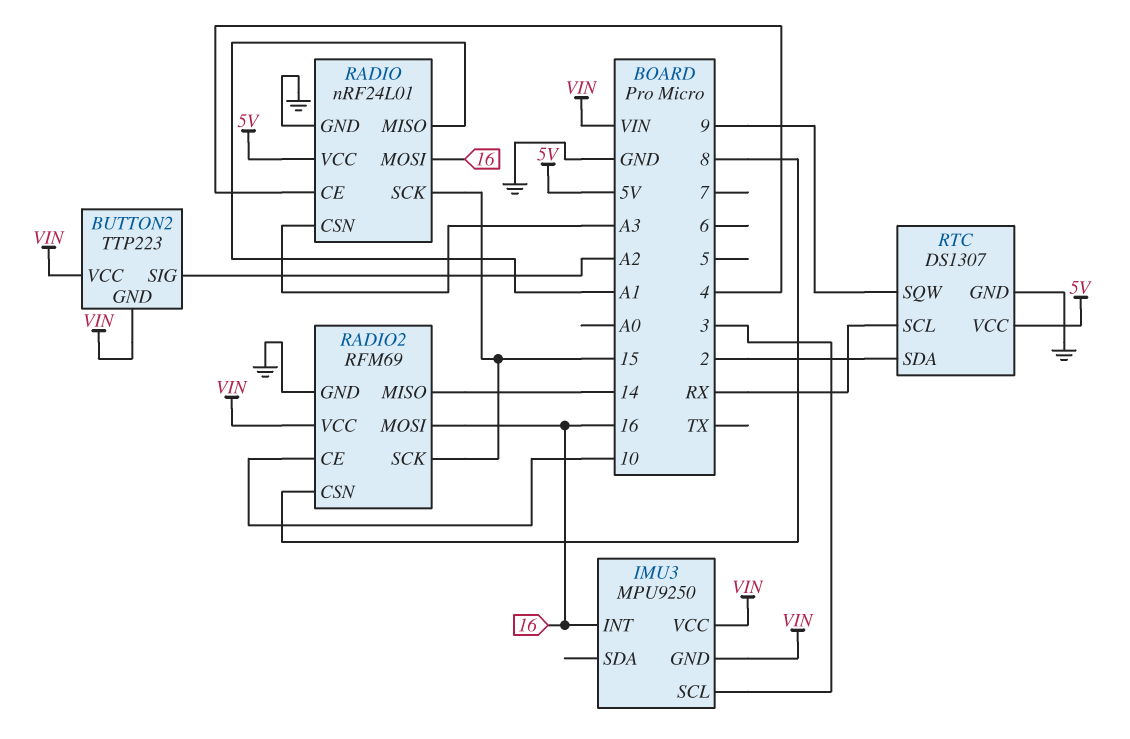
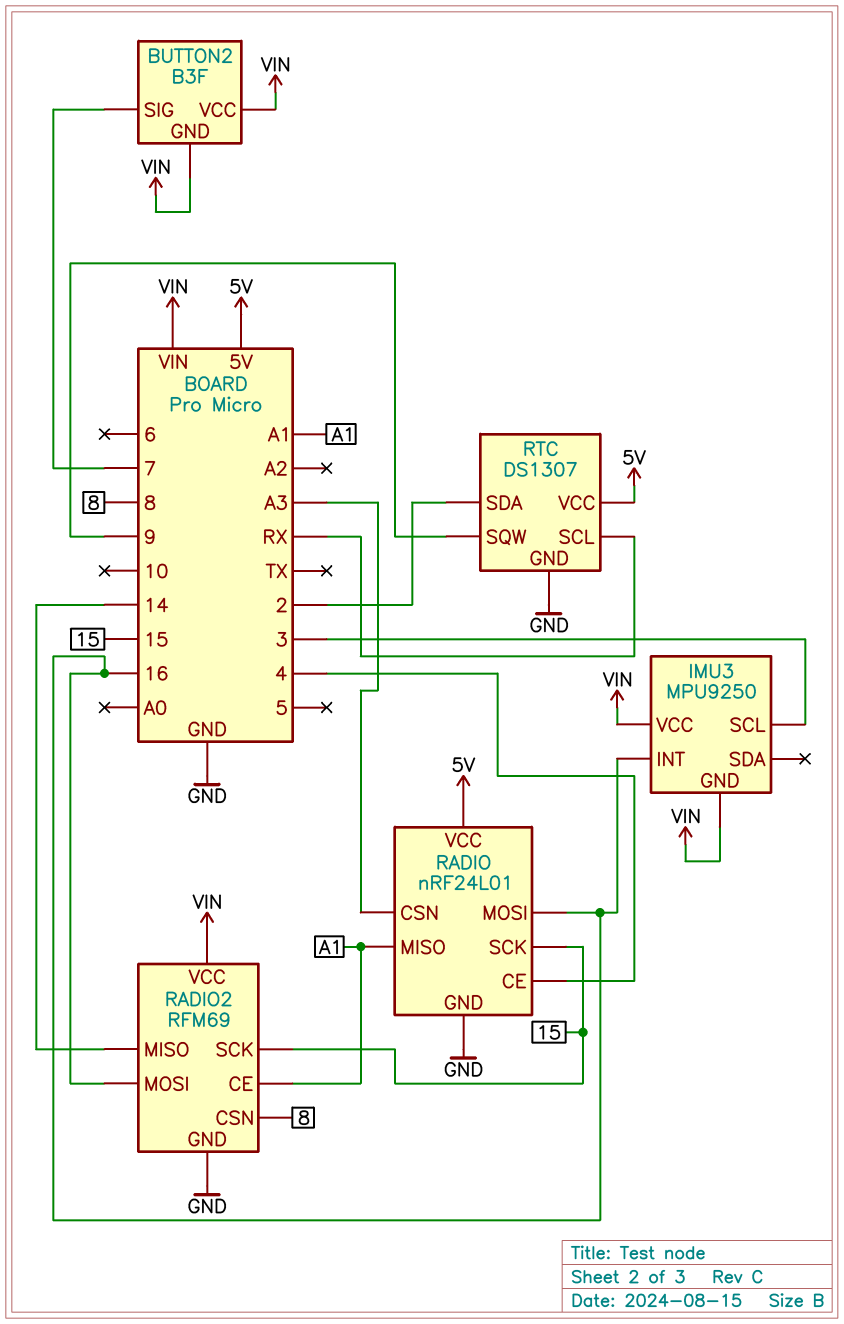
BUTTON2: TTP223 -> B3F
BUTTON2 pin SIG: A2 -> 7
RADIO2 pin CE: 10 -> A1

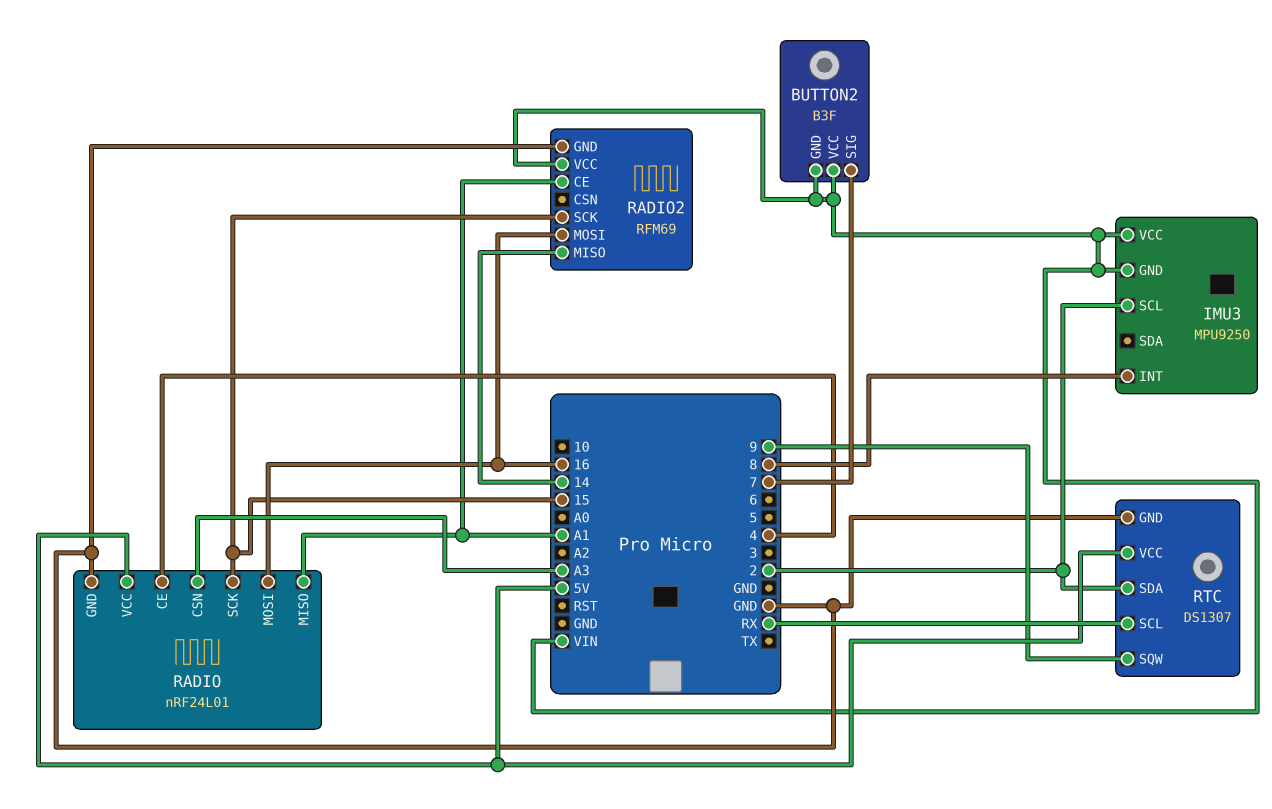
IMU3 pin INT: 16 -> 8
IMU3 pin SCL: 3 -> 2
RADIO2 pin CSN: 8 -> none

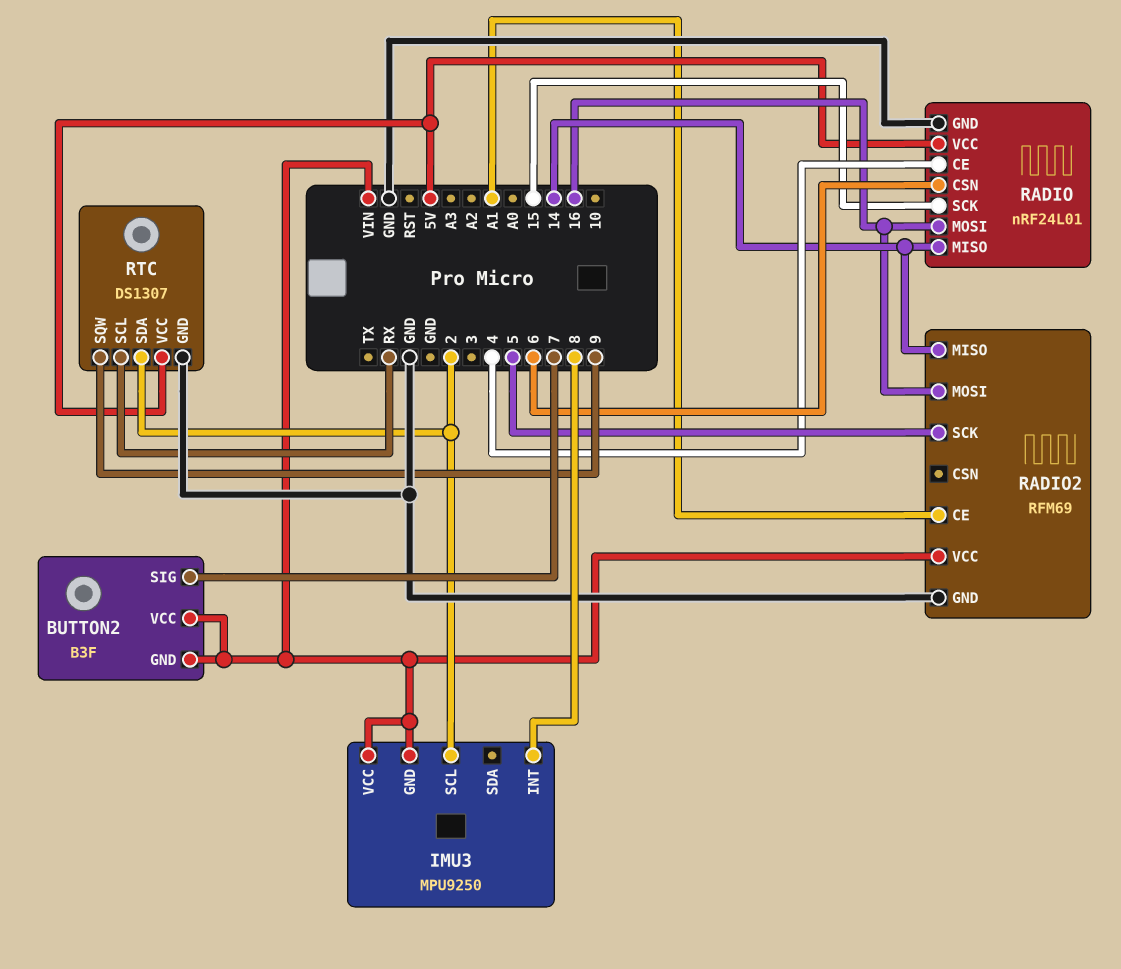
RADIO pin CSN: A3 -> 6
RADIO pin MISO: A1 -> 14
RADIO2 pin SCK: 15 -> 5

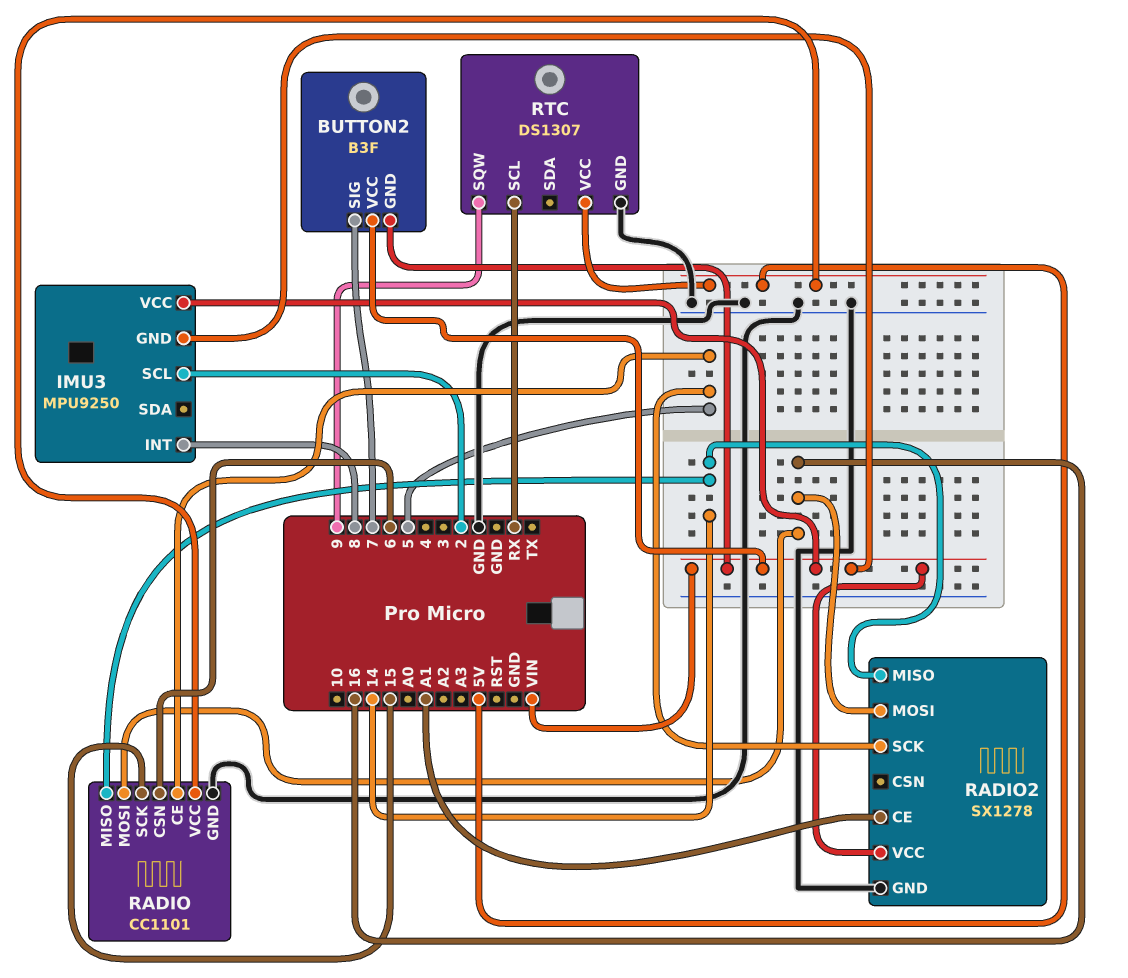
RADIO: nRF24L01 -> CC1101
RADIO pin CE: 4 -> 5
RADIO2: RFM69 -> SX1278
RTC pin SDA: 2 -> none

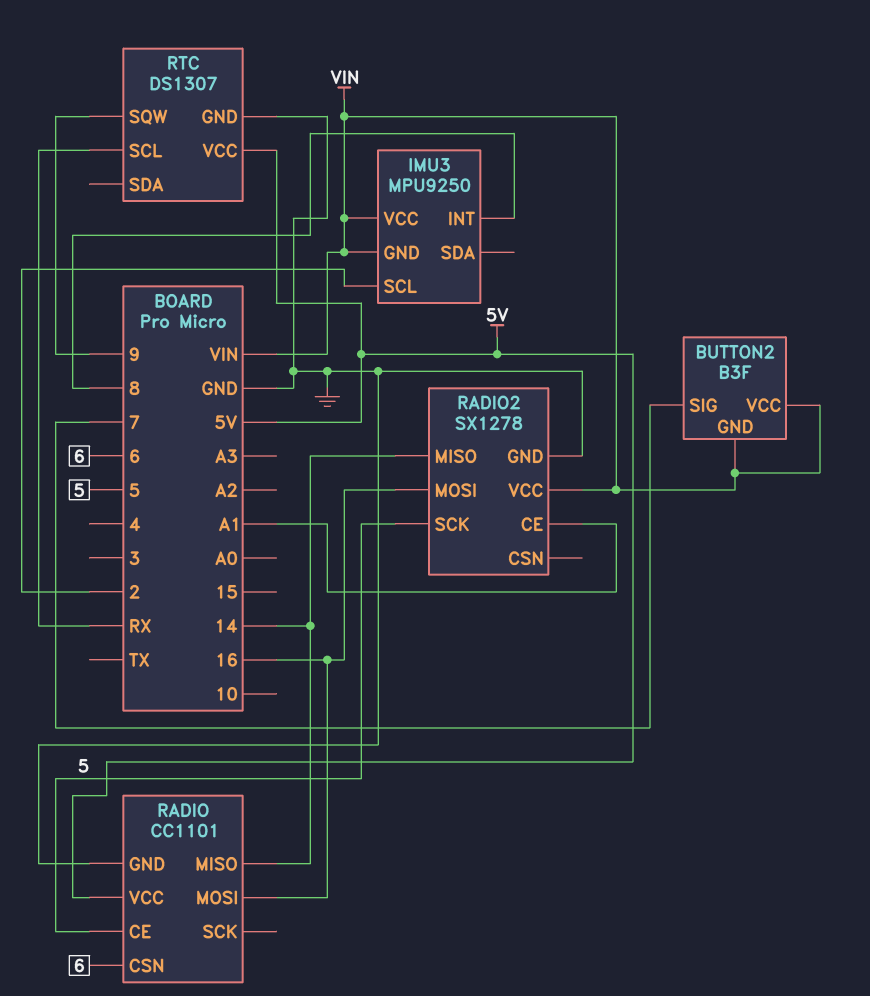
RADIO pin SCK: 15 -> none

